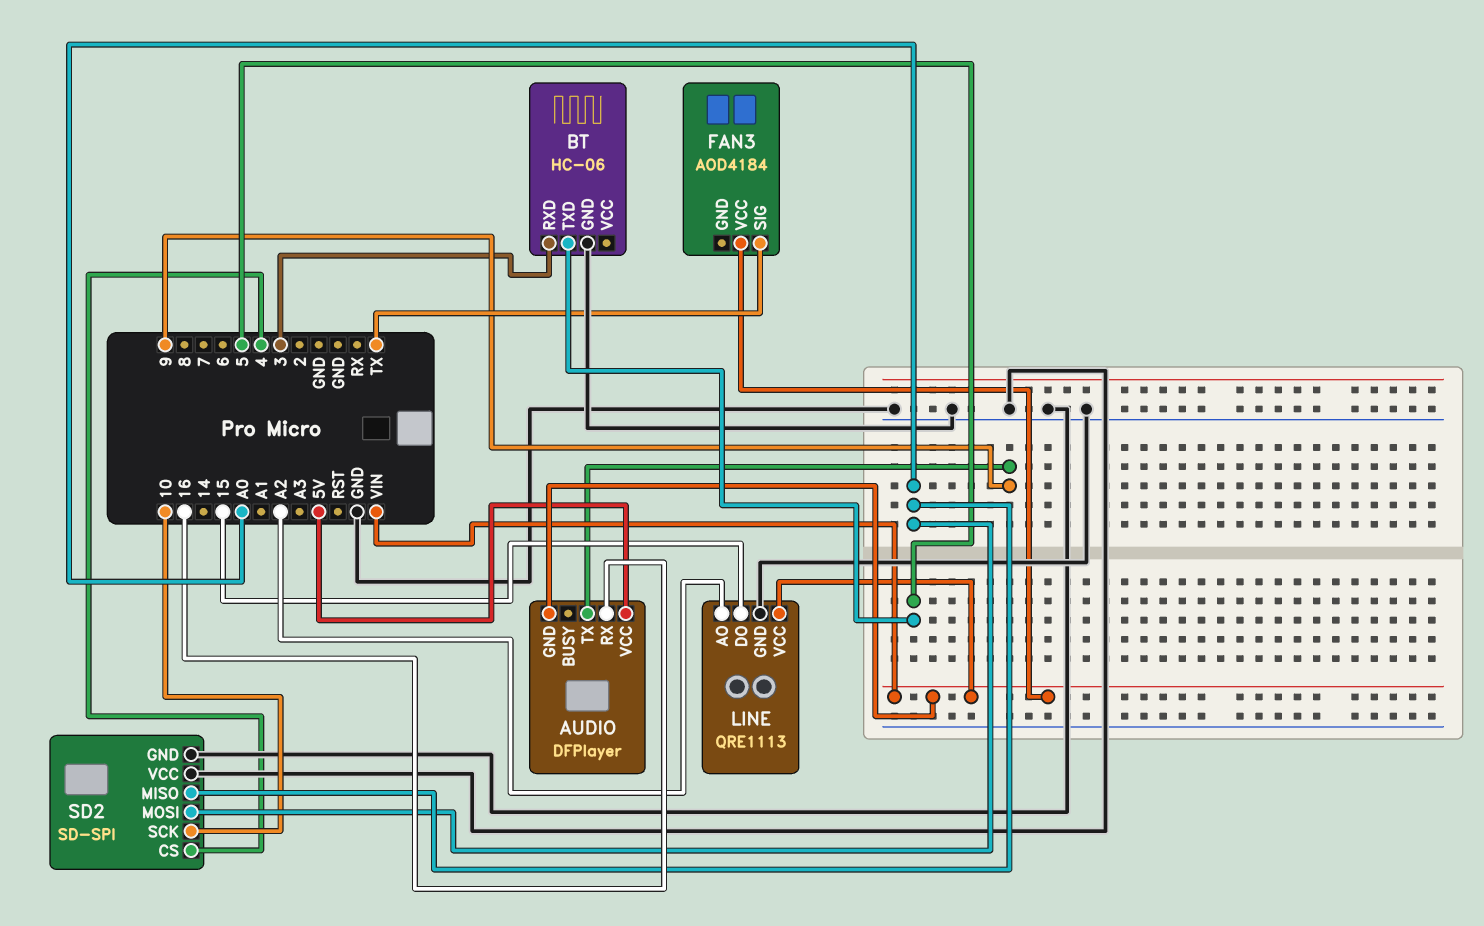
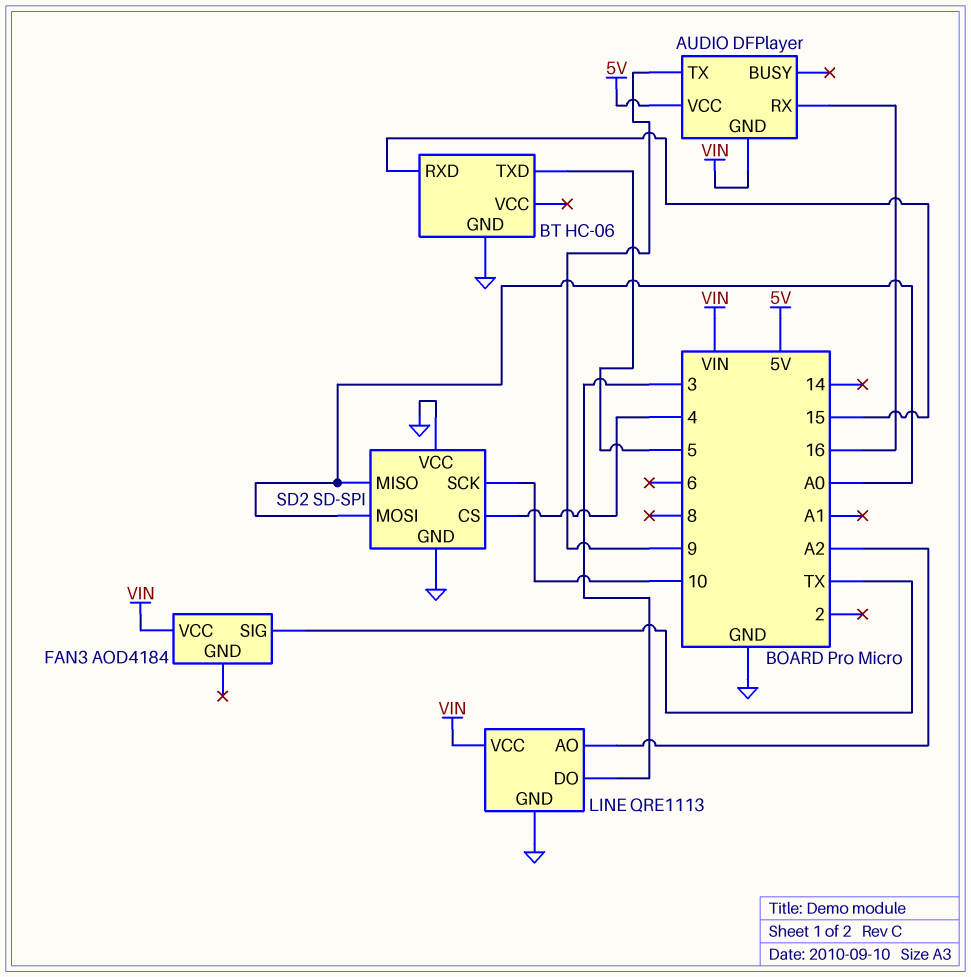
BT pin RXD: 3 -> 15
LINE pin DO: 15 -> 3

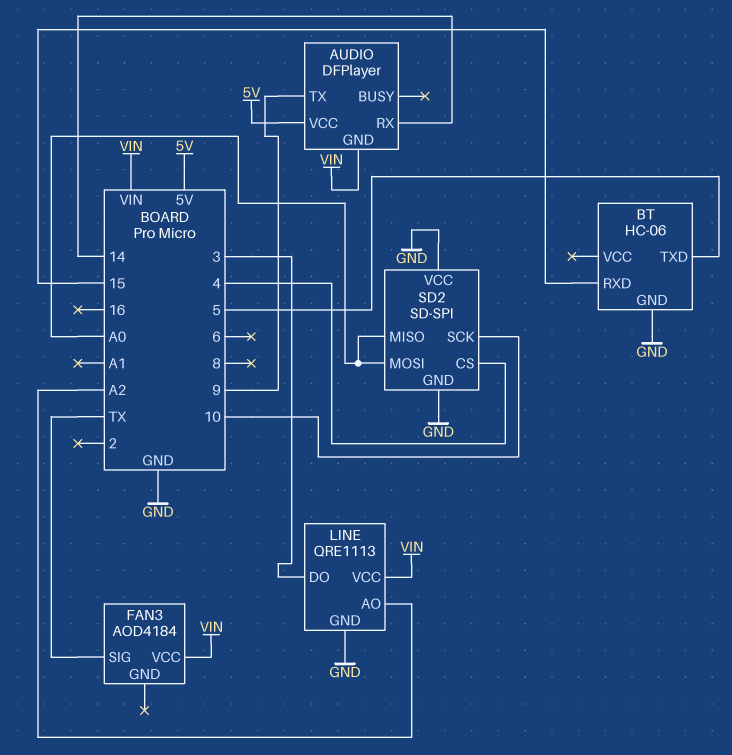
AUDIO pin RX: 16 -> 14

